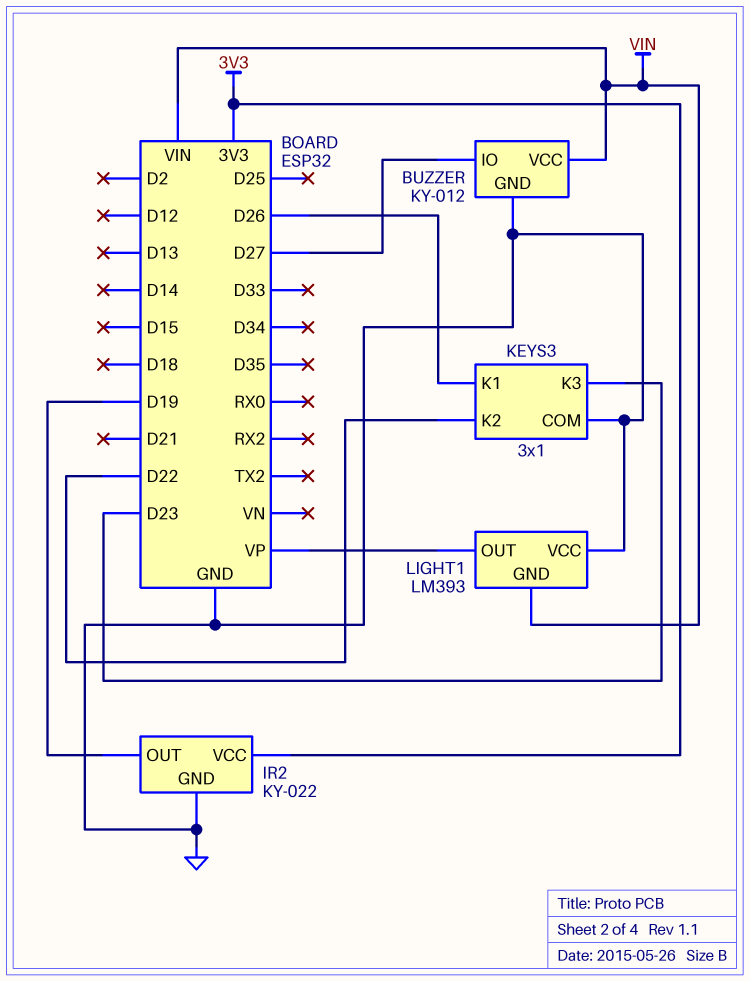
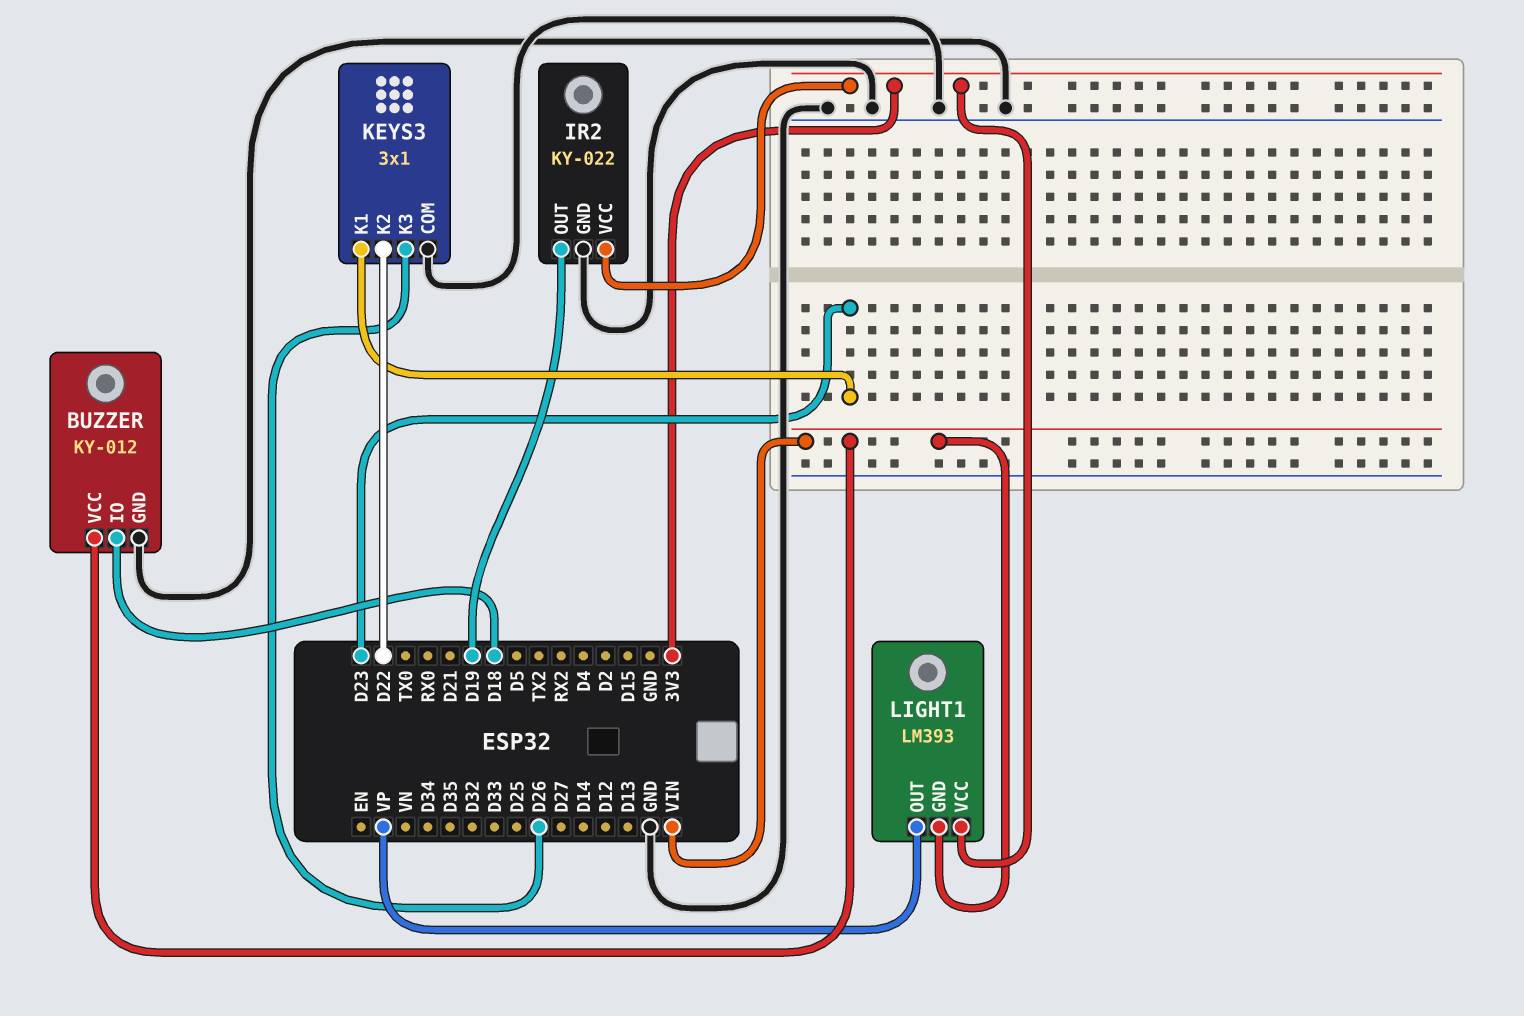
BUZZER pin IO: D27 -> D18
KEYS3 pin K1: D26 -> D23
KEYS3 pin K3: D23 -> D26
LIGHT1 pin VCC: GND -> 3V3

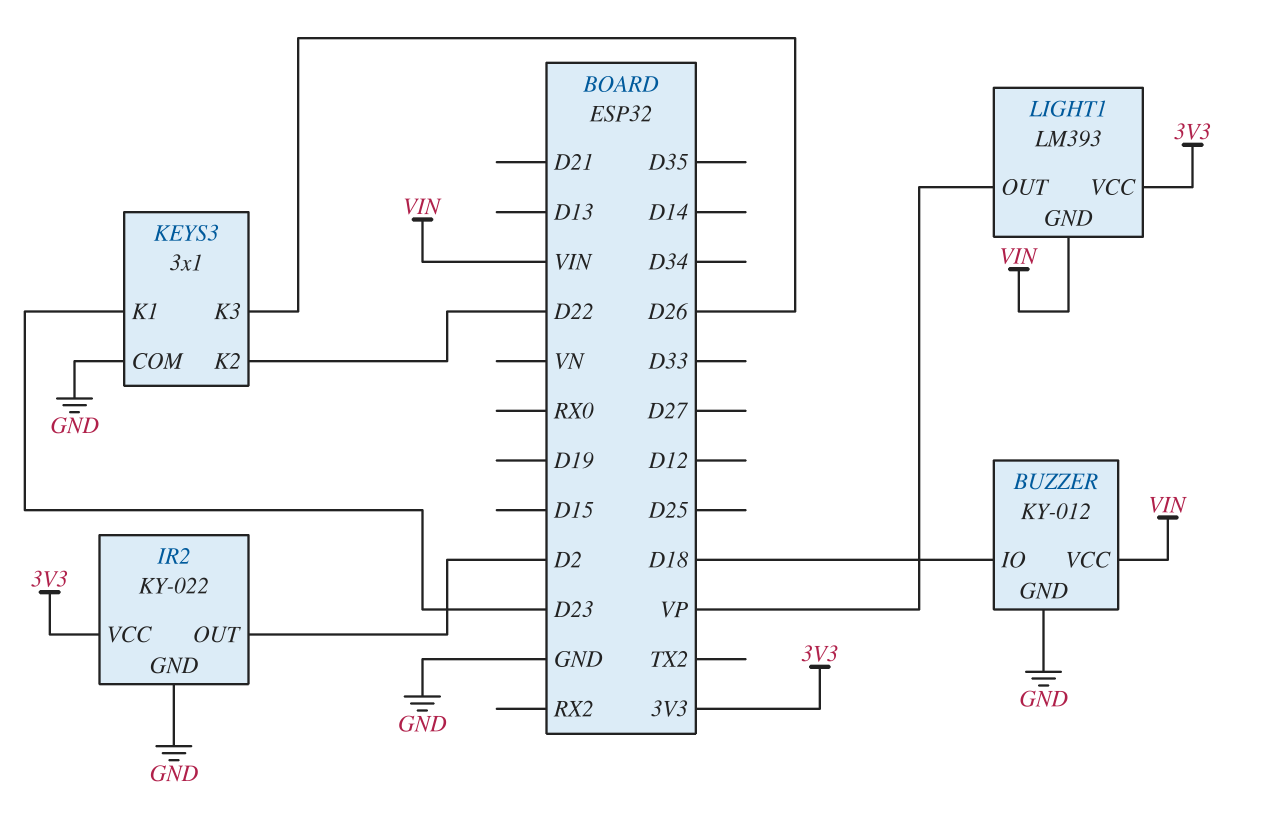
IR2 pin OUT: D19 -> D2

